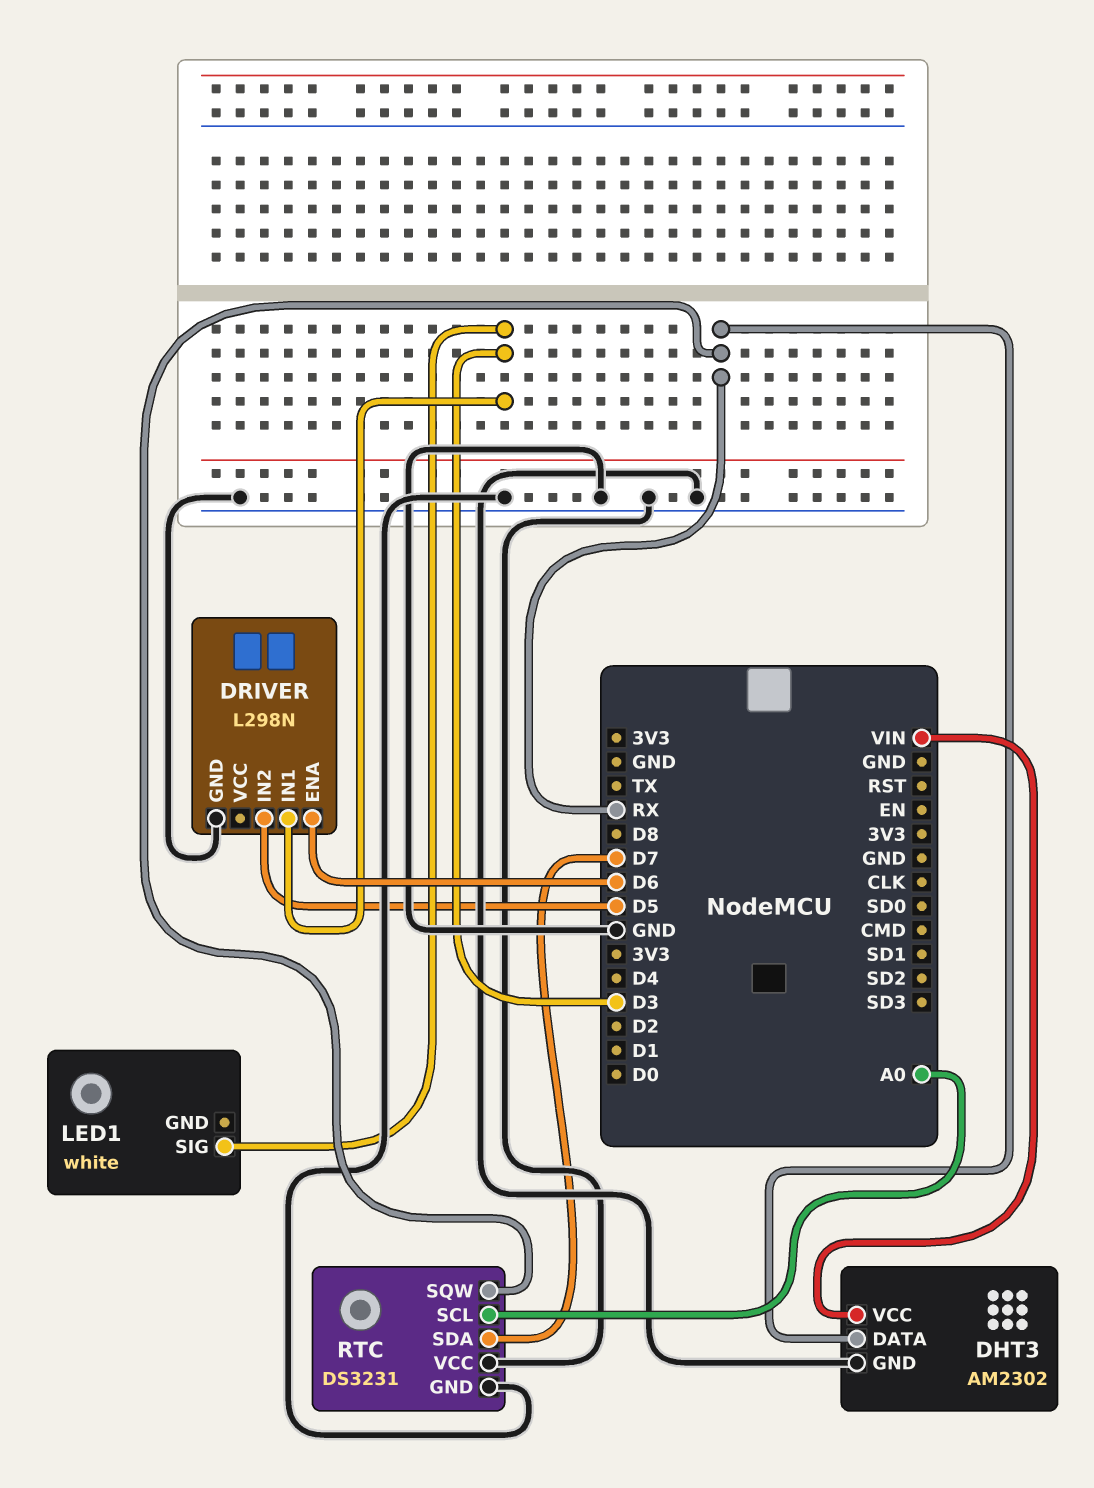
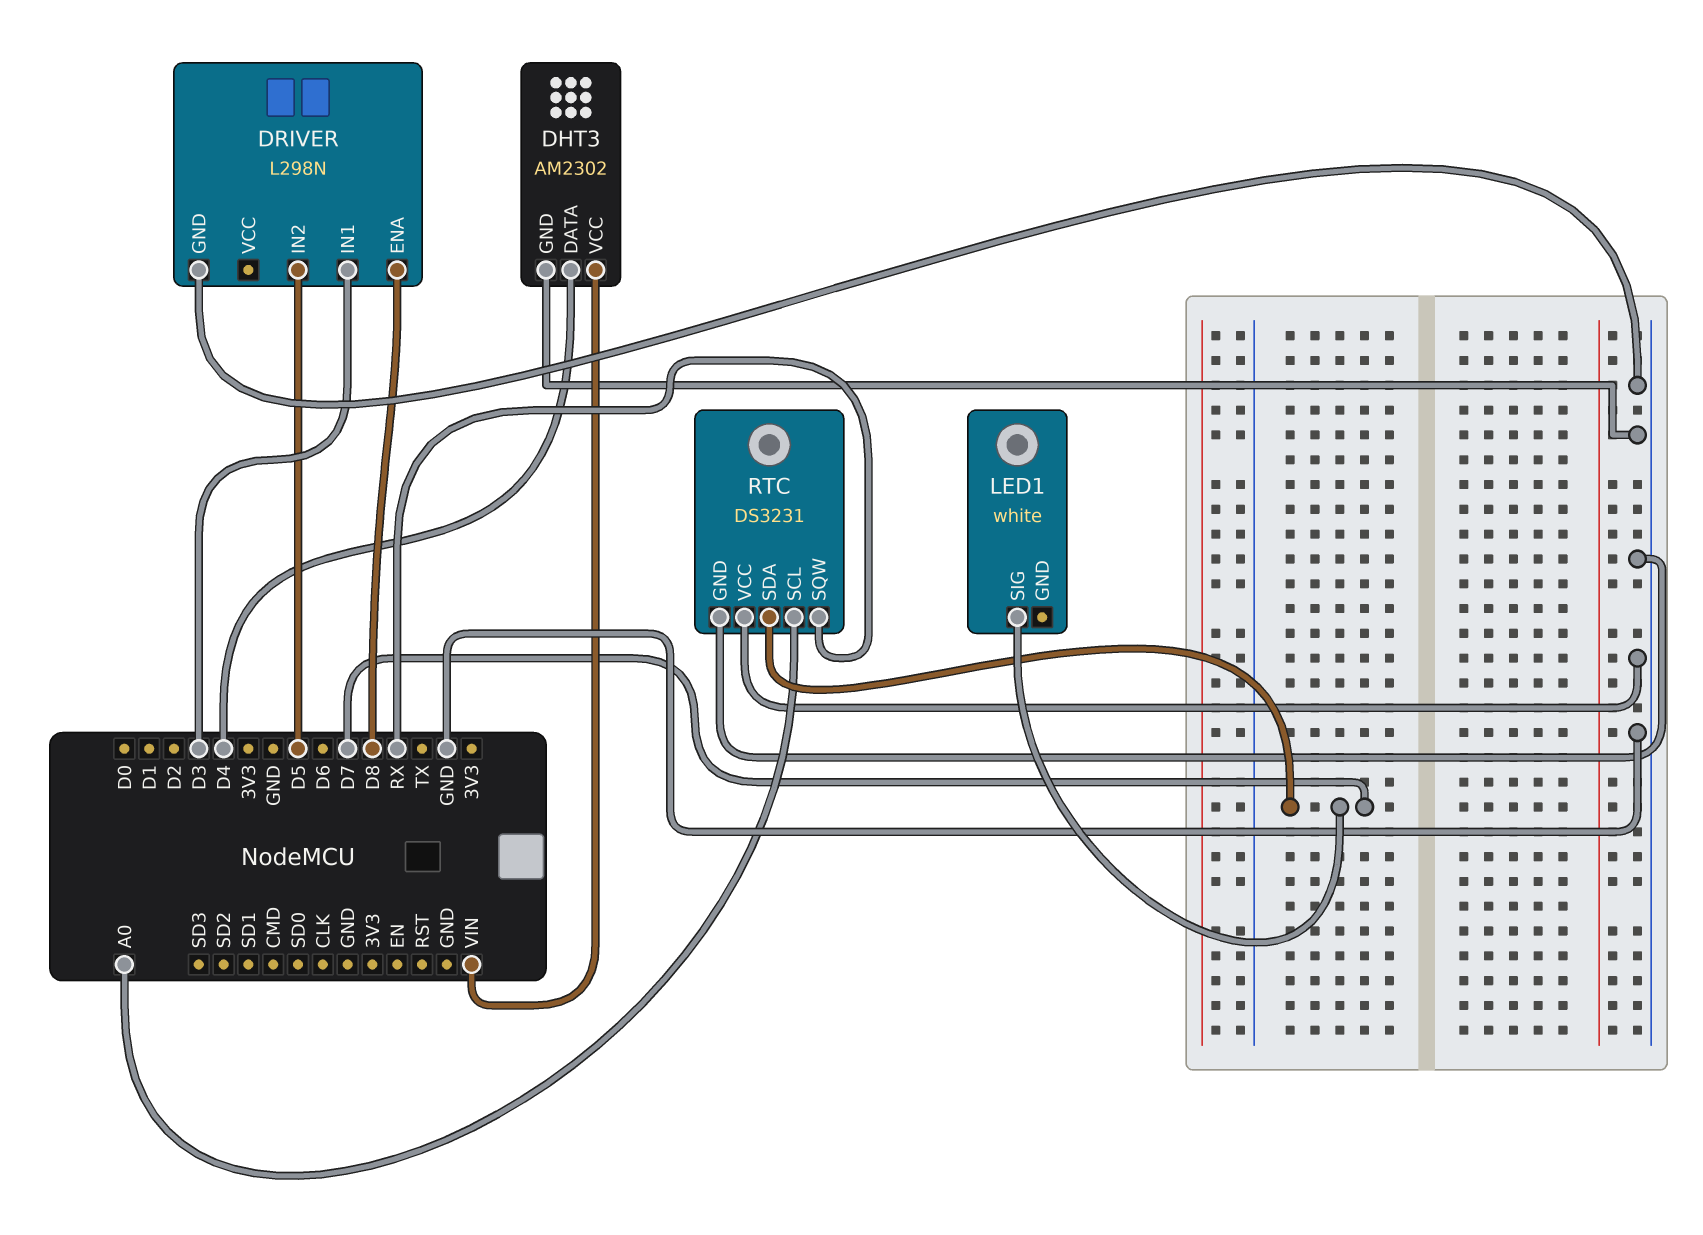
DHT3 pin DATA: RX -> D4
DRIVER pin ENA: D6 -> D8
LED1 pin SIG: D3 -> D7

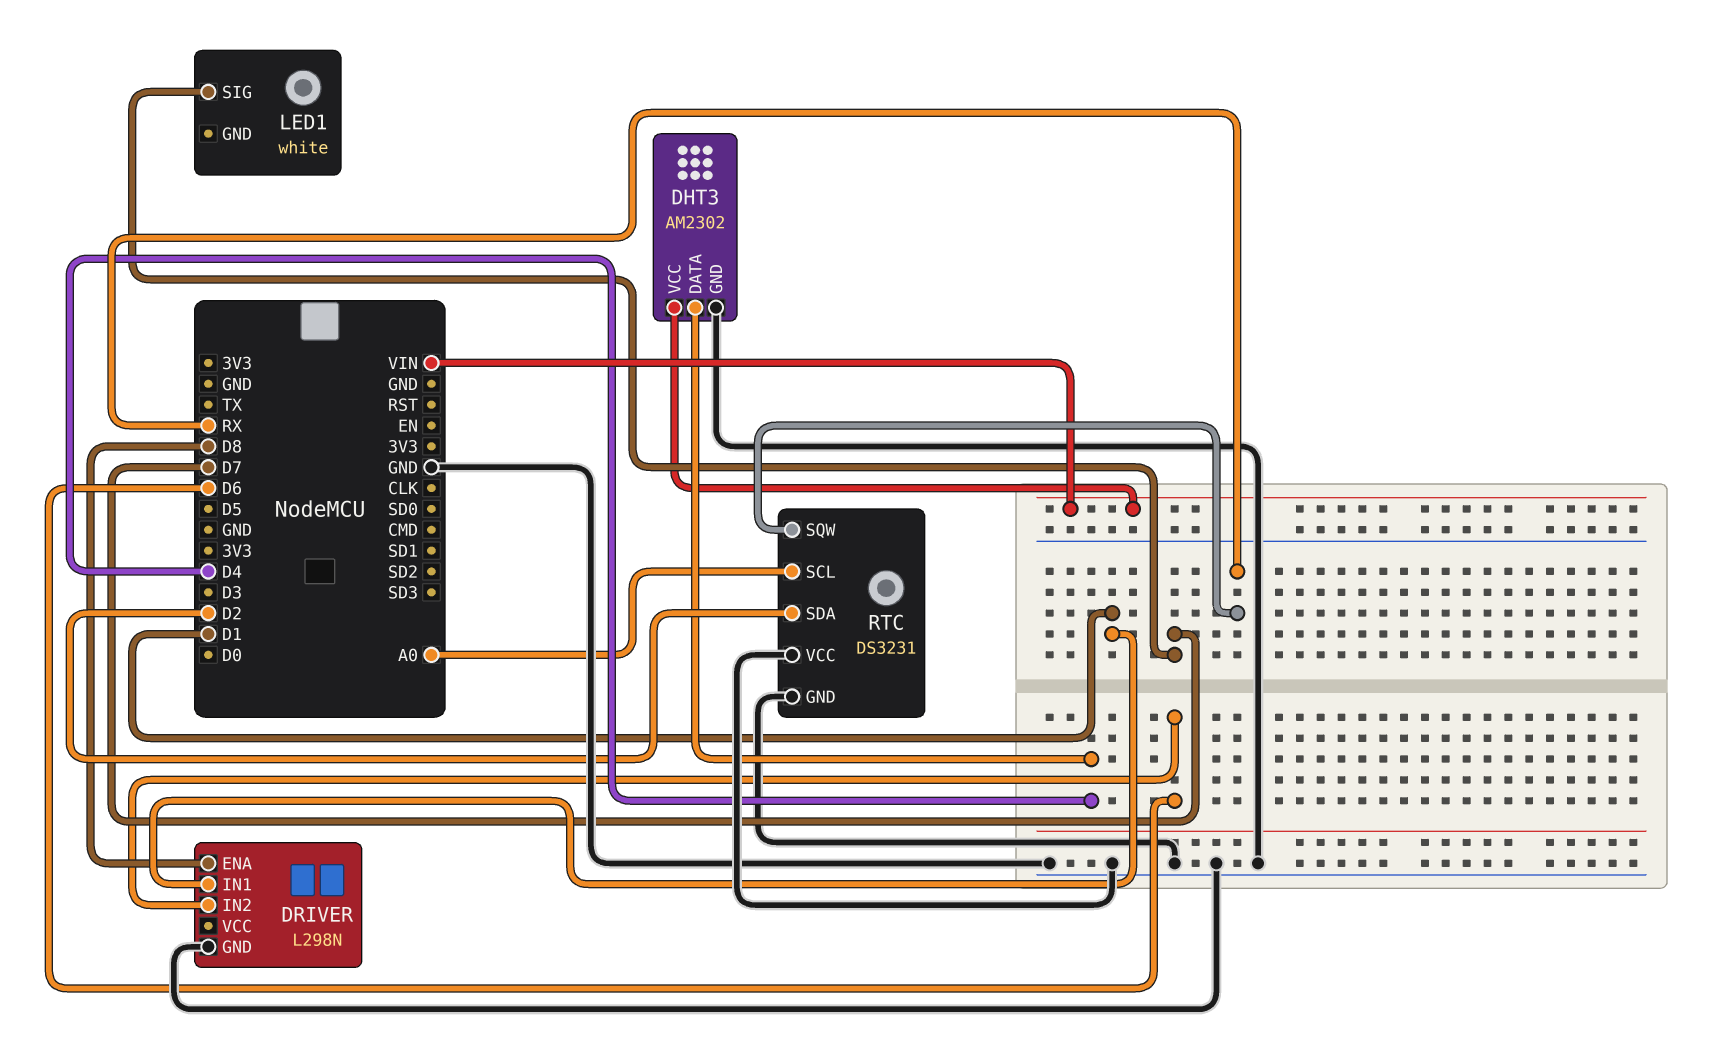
DRIVER pin IN1: D3 -> D1
DRIVER pin IN2: D5 -> D6
RTC pin SDA: D7 -> D2

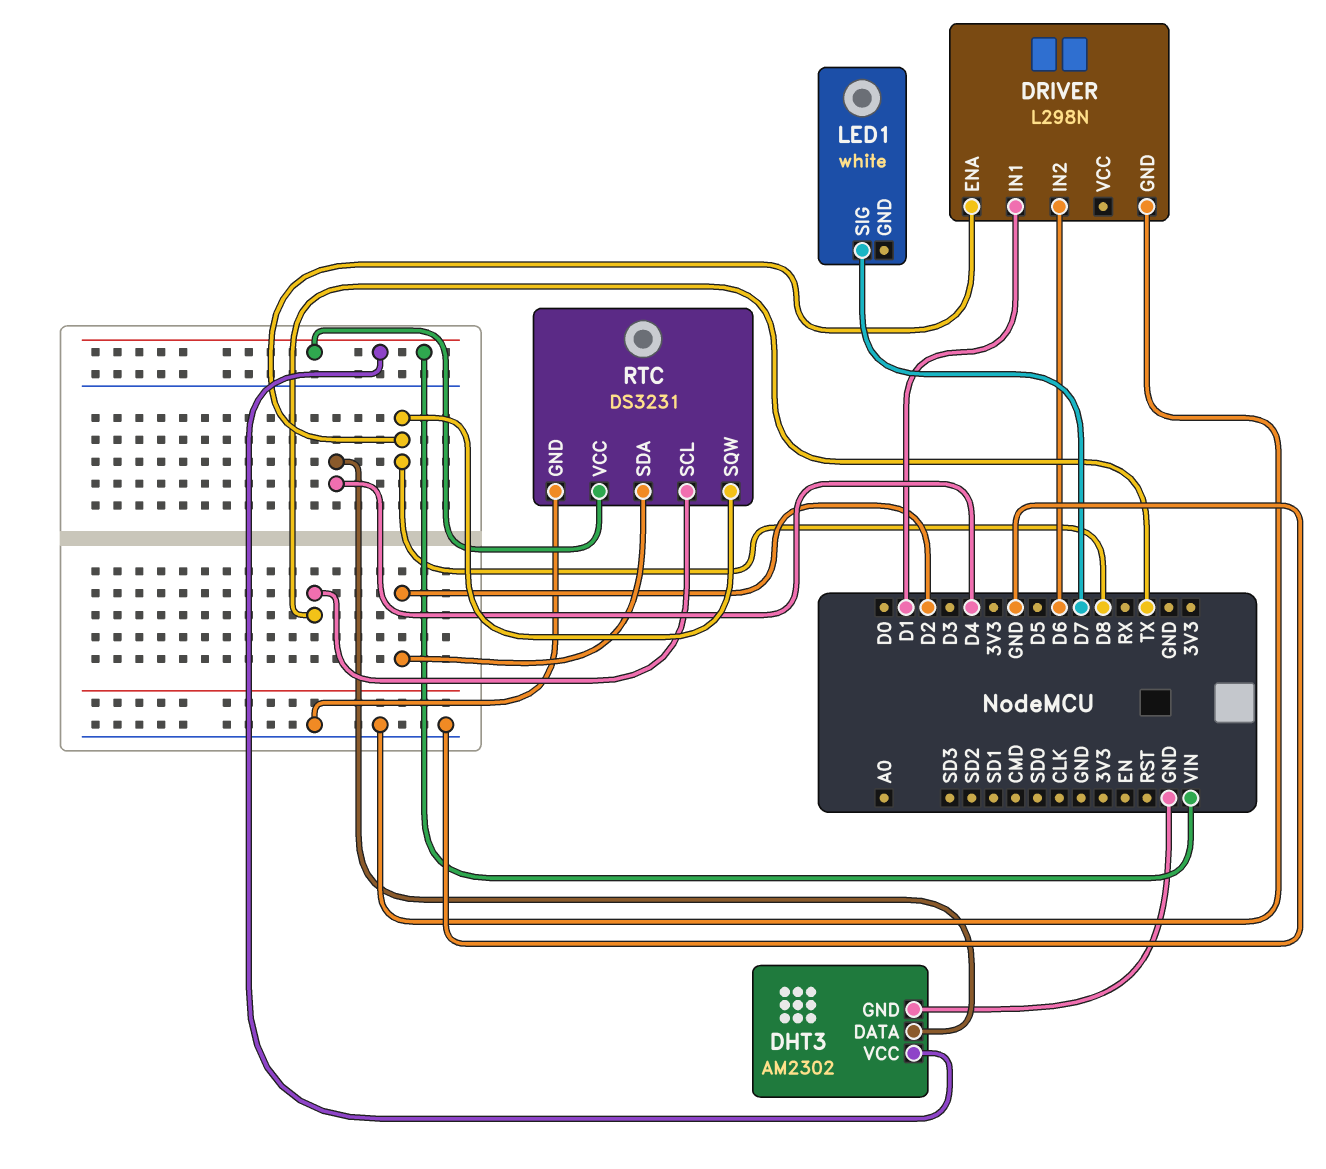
RTC pin SCL: A0 -> TX
RTC pin SQW: RX -> D8
RTC pin VCC: GND -> VIN

